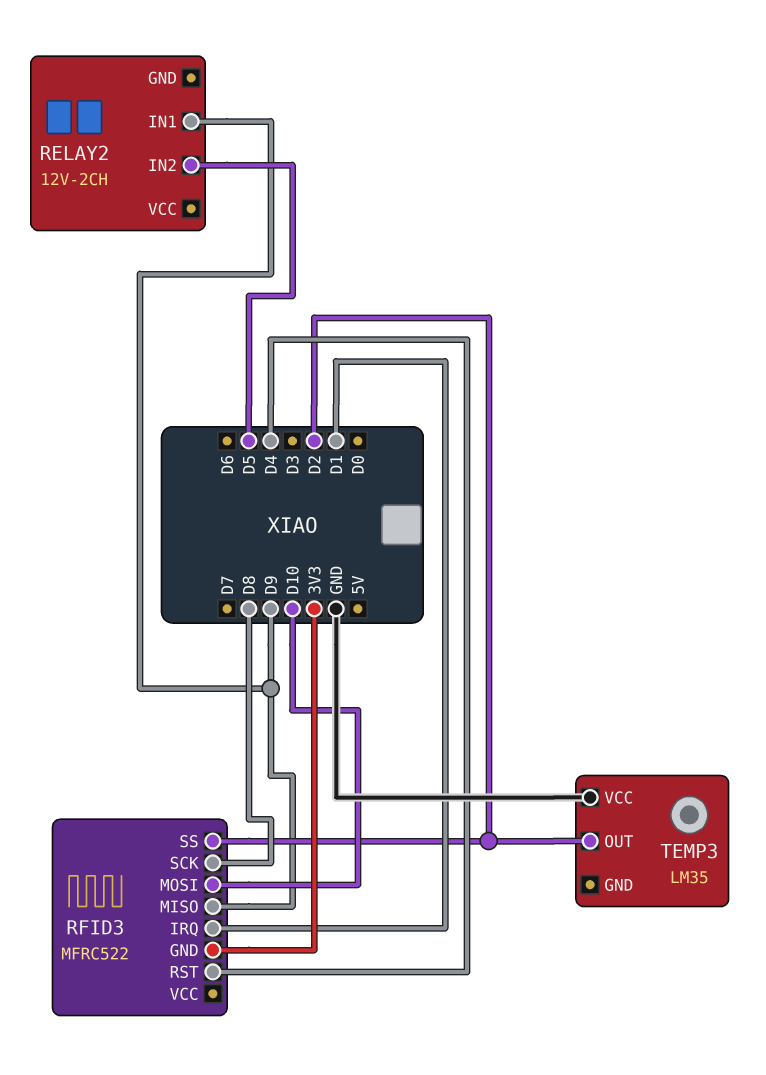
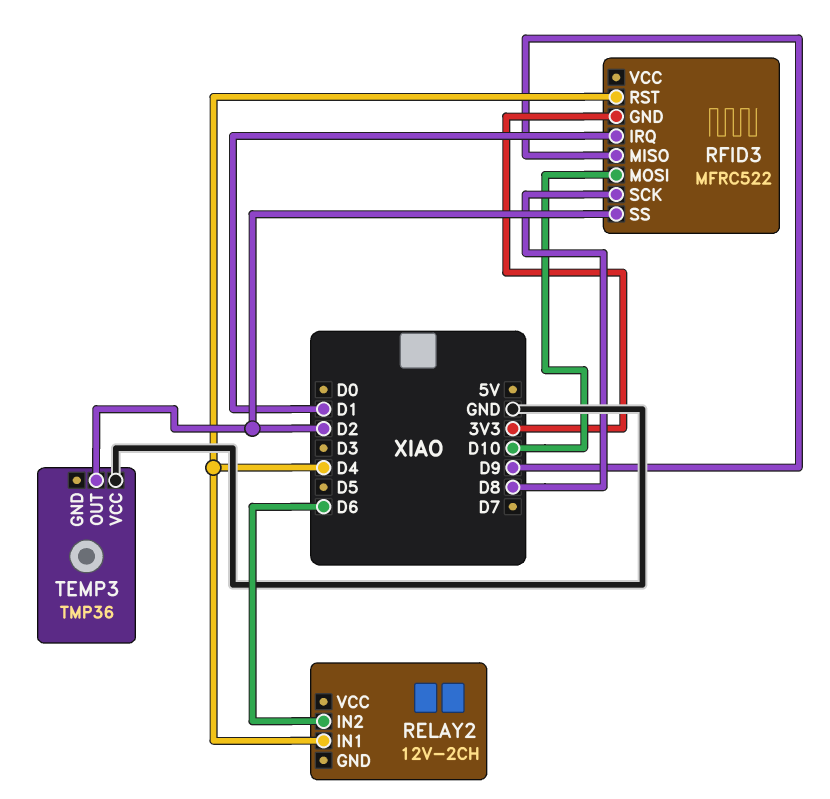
RELAY2 pin IN1: D9 -> D4
RELAY2 pin IN2: D5 -> D6
TEMP3: LM35 -> TMP36

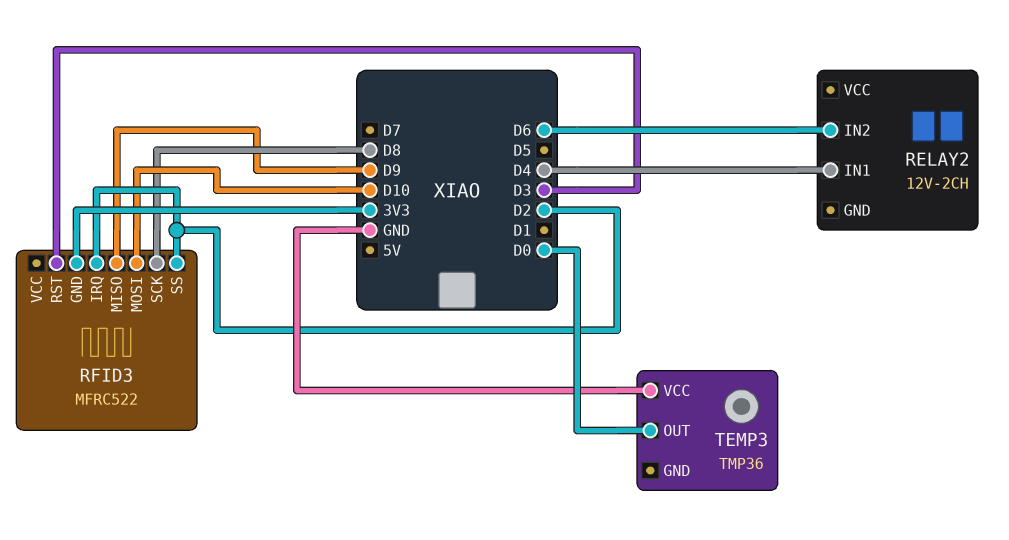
RFID3 pin IRQ: D1 -> D2
RFID3 pin RST: D4 -> D3
TEMP3 pin OUT: D2 -> D0

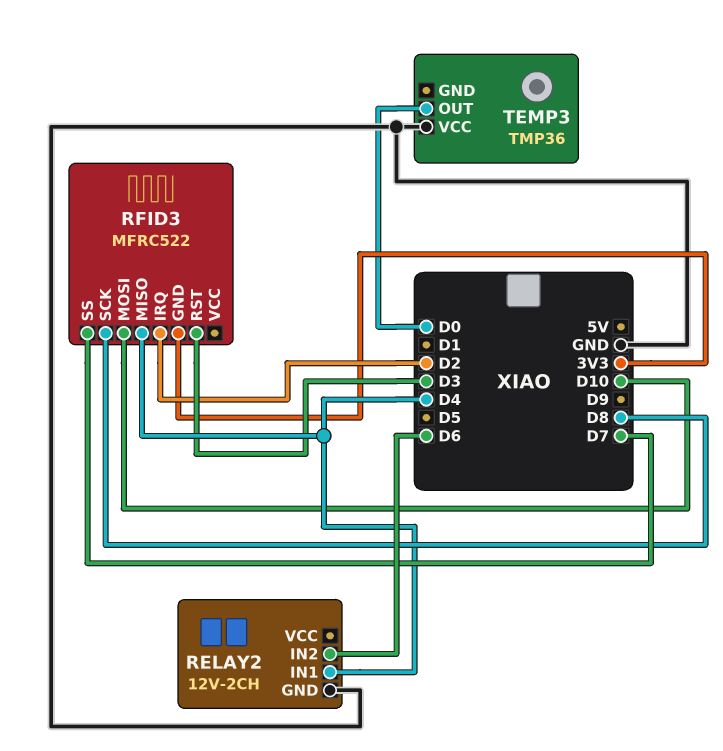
RELAY2 pin GND: none -> GND
RFID3 pin MISO: D9 -> D4
RFID3 pin SS: D2 -> D7

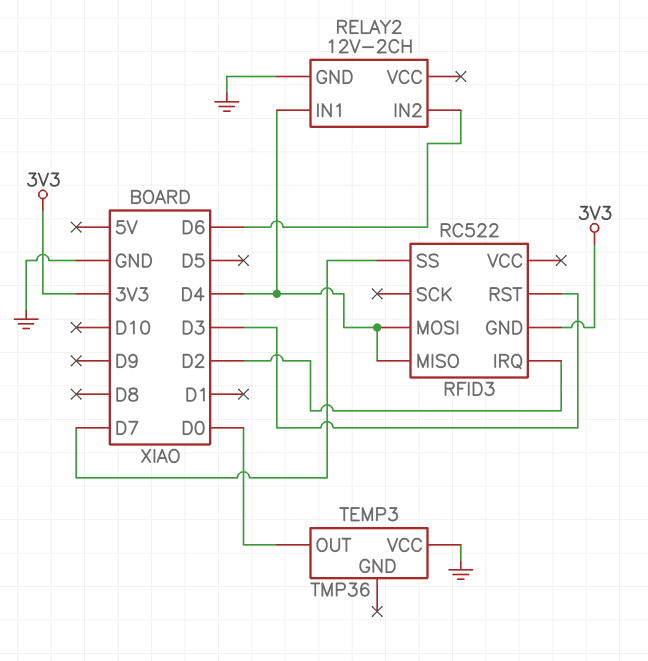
RFID3: MFRC522 -> RC522
RFID3 pin MOSI: D10 -> D4
RFID3 pin SCK: D8 -> none

